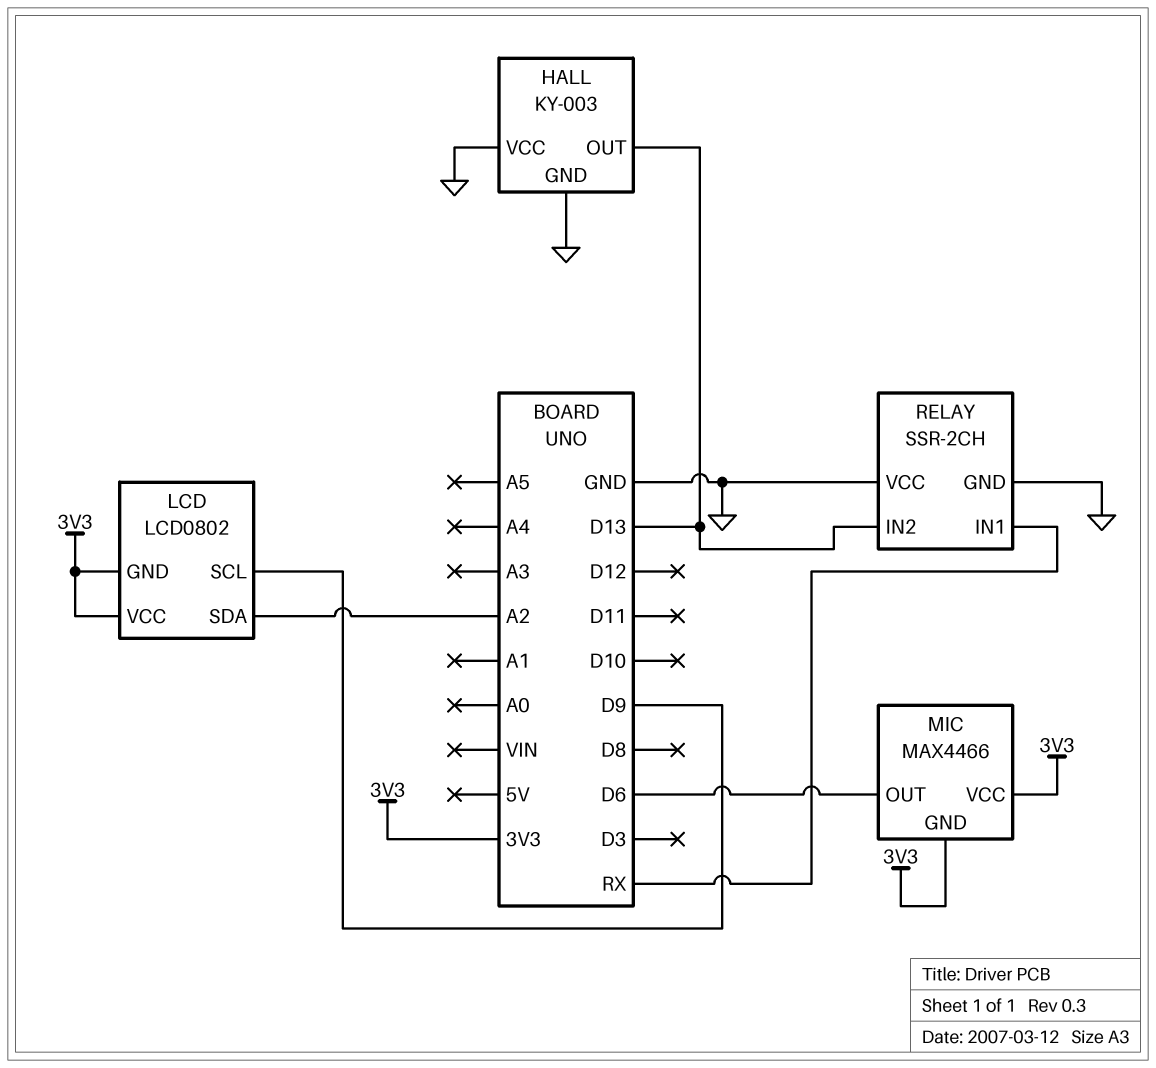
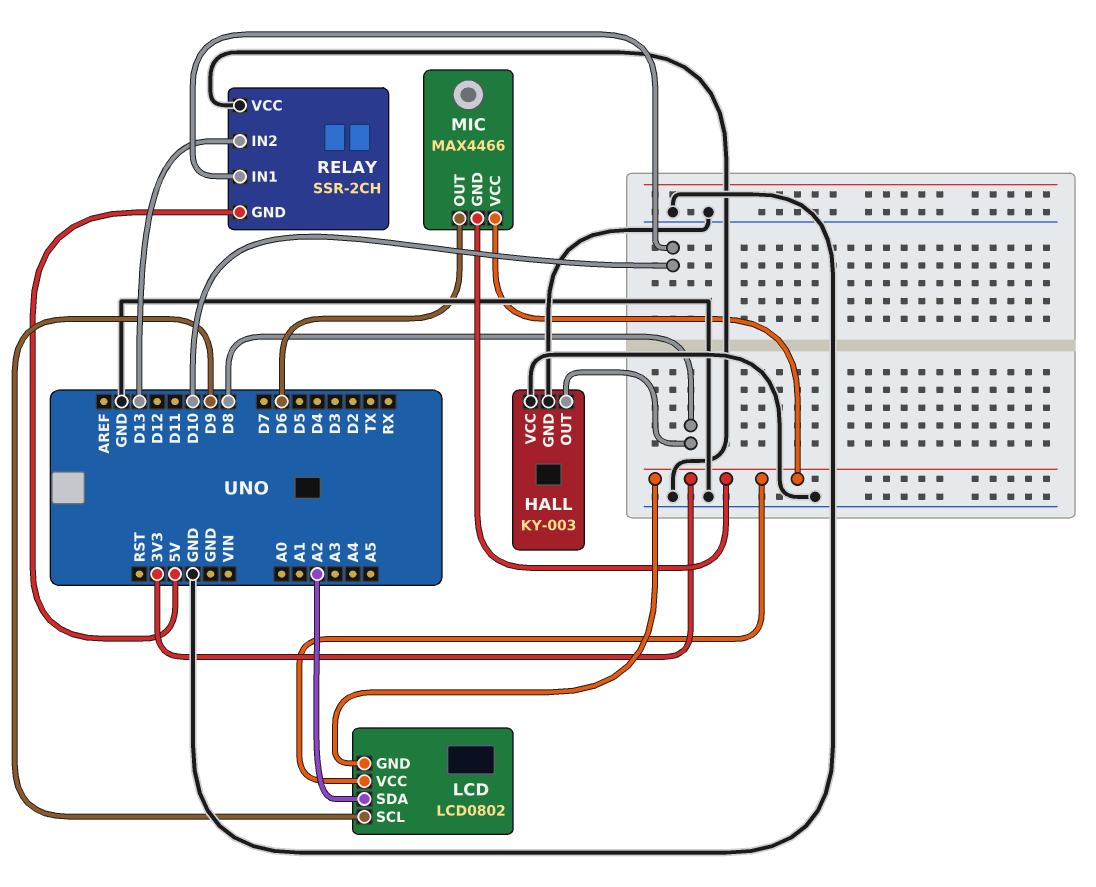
HALL pin OUT: D13 -> D8
RELAY pin GND: GND -> 5V
RELAY pin IN1: RX -> D10

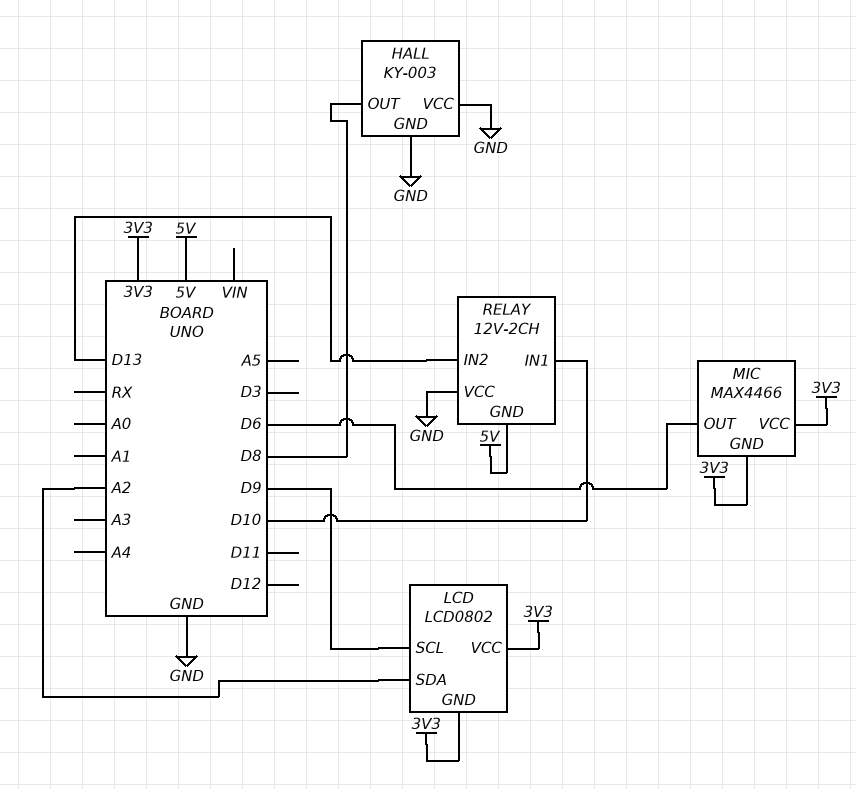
RELAY: SSR-2CH -> 12V-2CH

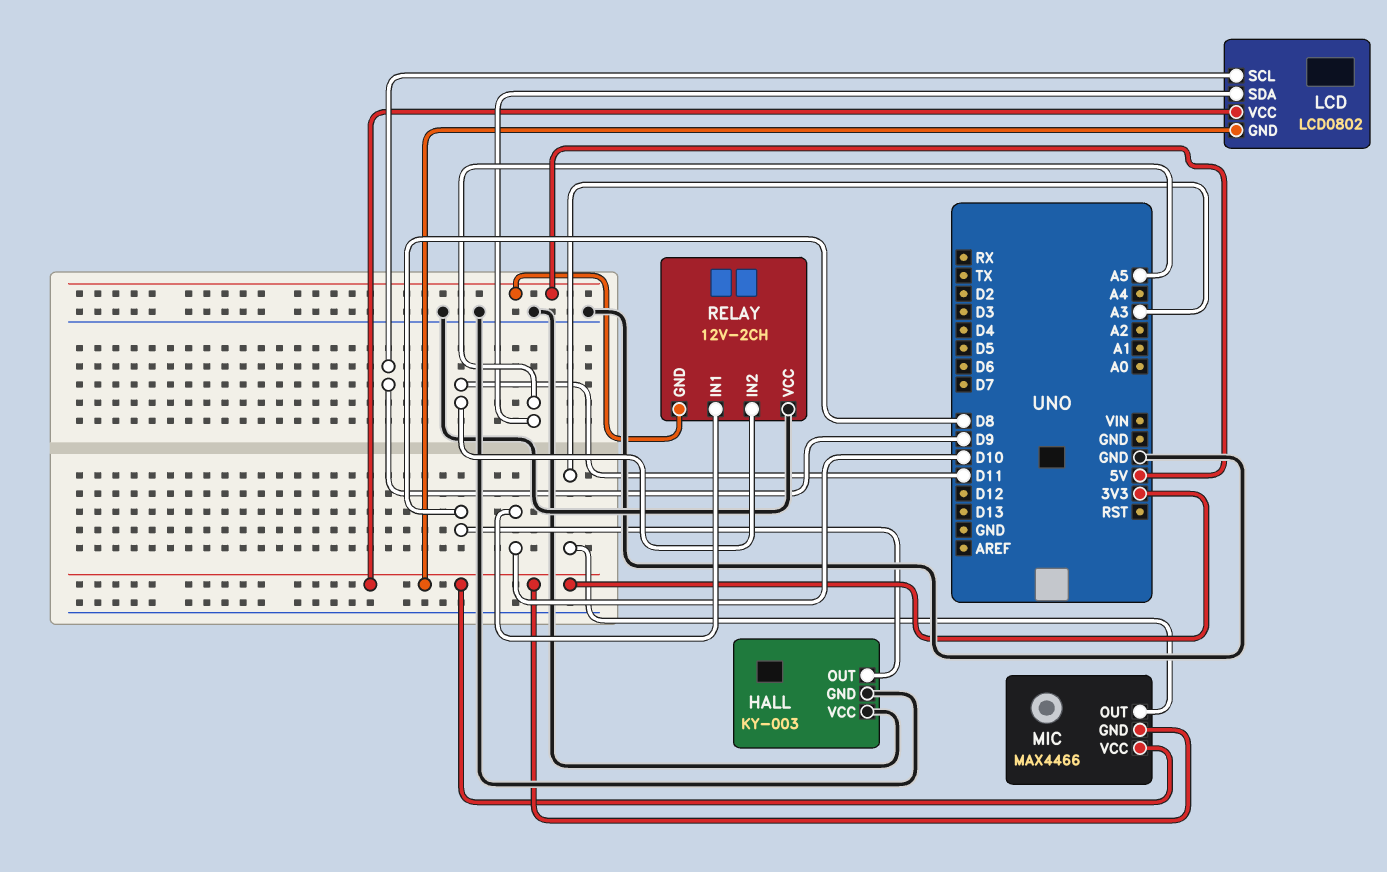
LCD pin SDA: A2 -> A5
MIC pin OUT: D6 -> A3
RELAY pin IN2: D13 -> D11

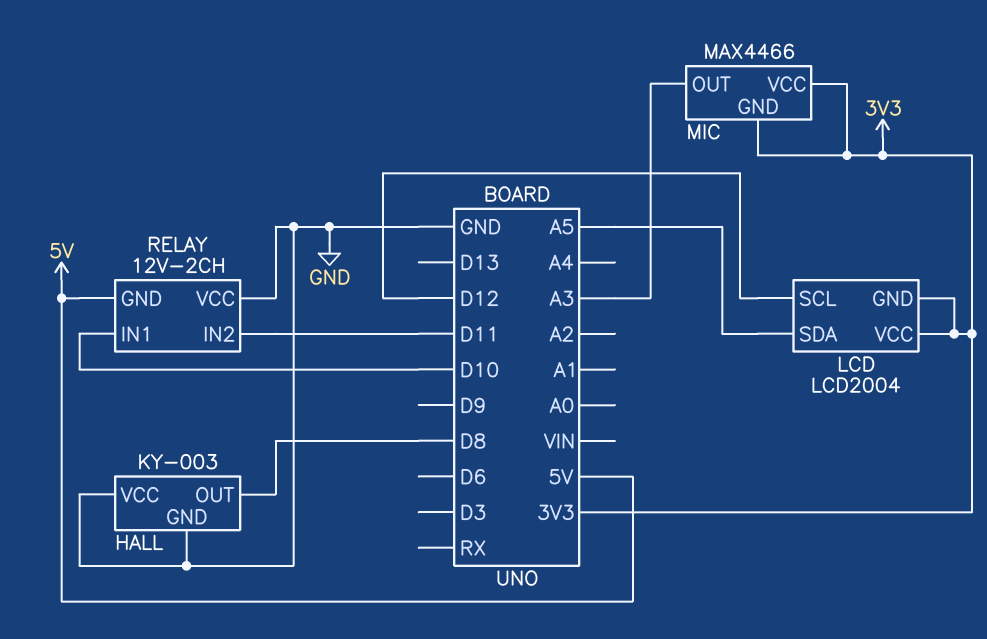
LCD: LCD0802 -> LCD2004
LCD pin SCL: D9 -> D12

